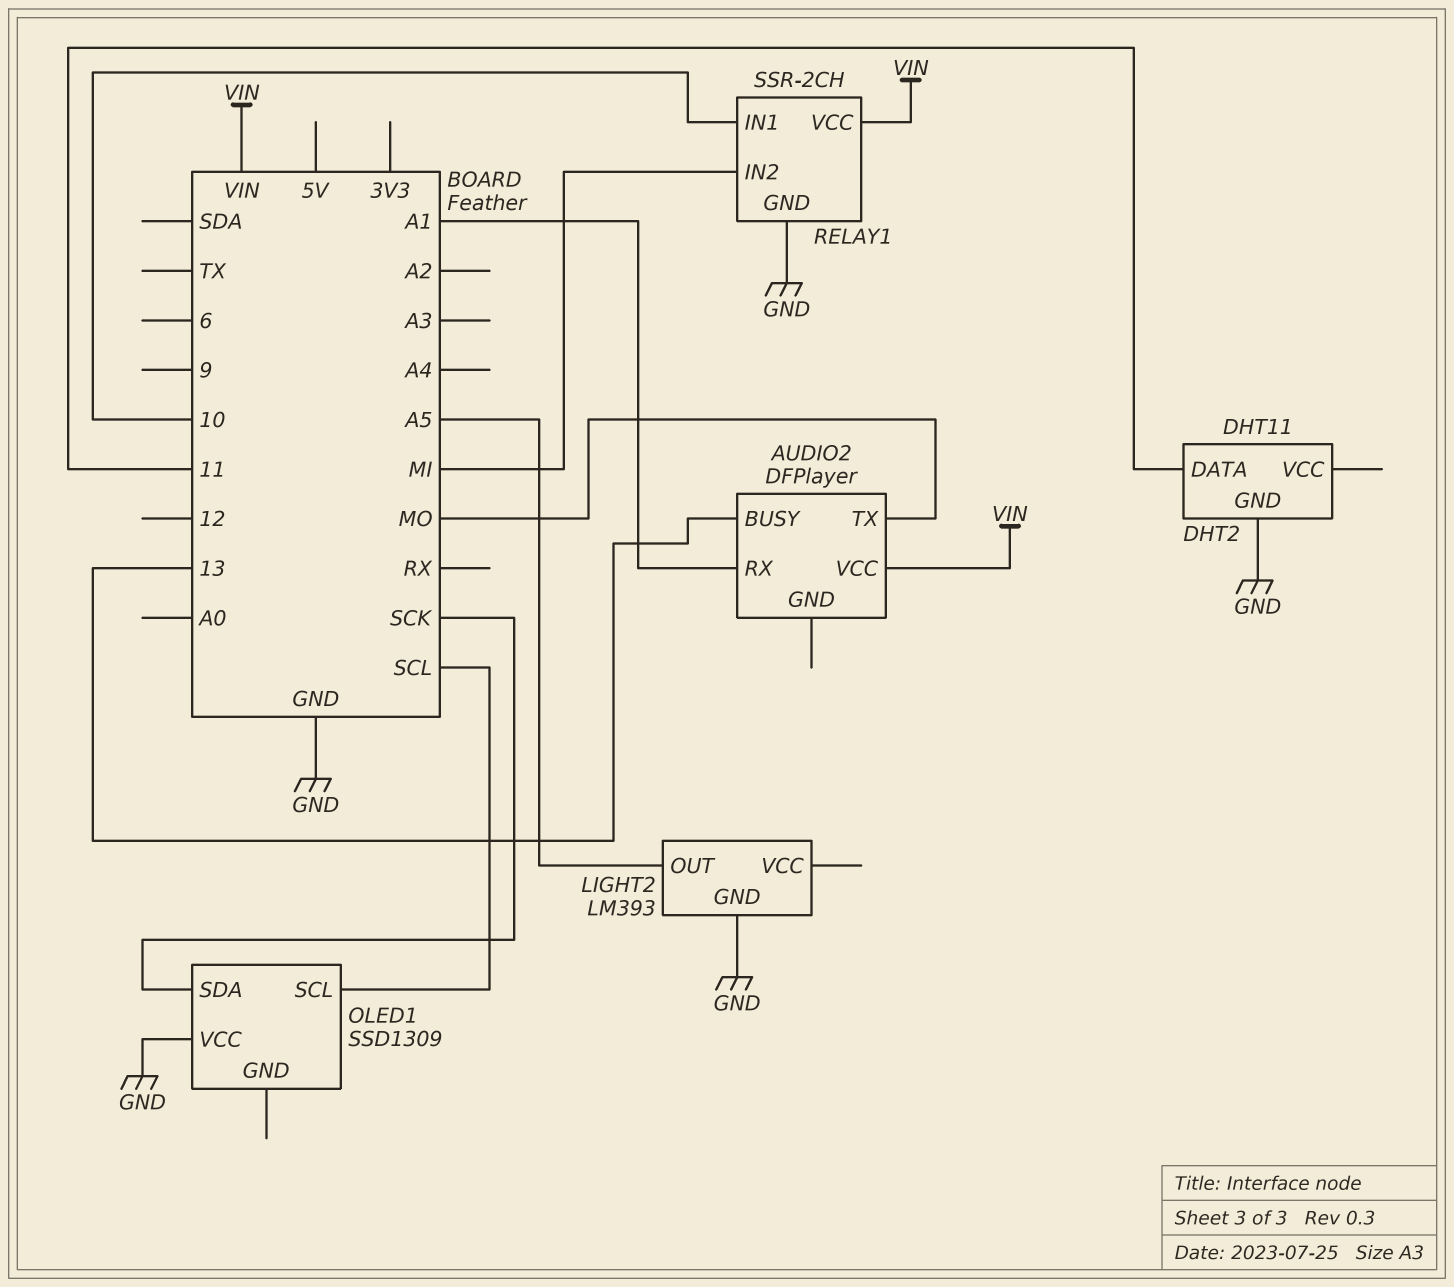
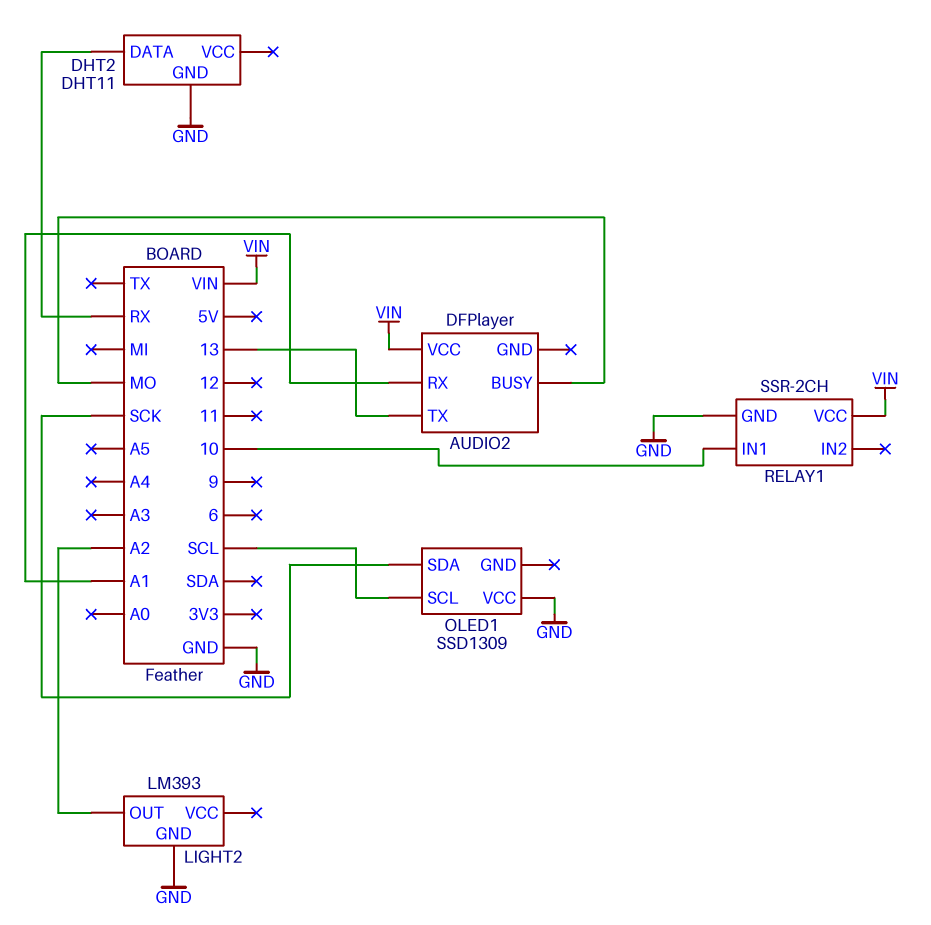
AUDIO2 pin BUSY: 13 -> MO
AUDIO2 pin TX: MO -> 13
DHT2 pin DATA: 11 -> RX
LIGHT2 pin OUT: A5 -> A2
RELAY1 pin IN2: MI -> none

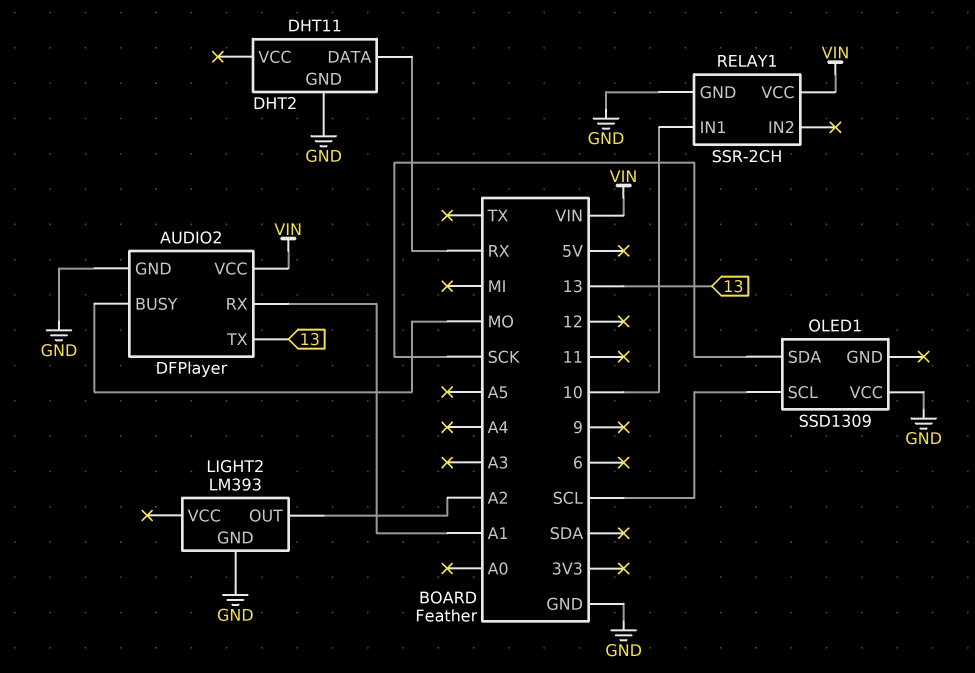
AUDIO2 pin GND: none -> GND

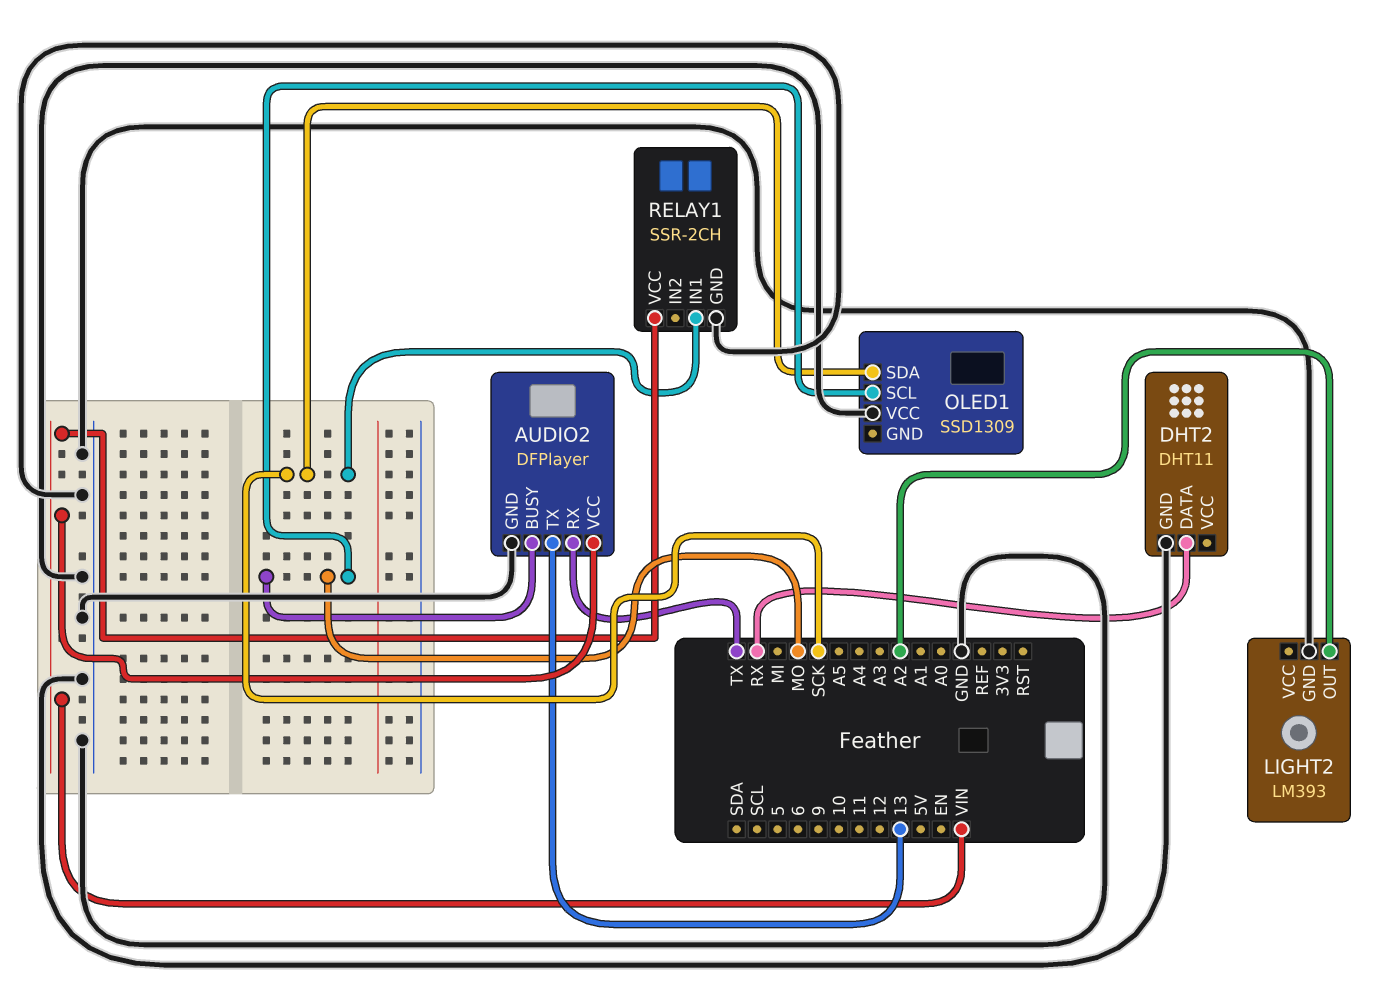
AUDIO2 pin RX: A1 -> TX
OLED1 pin SCL: SCL -> MO
RELAY1 pin IN1: 10 -> SCK

